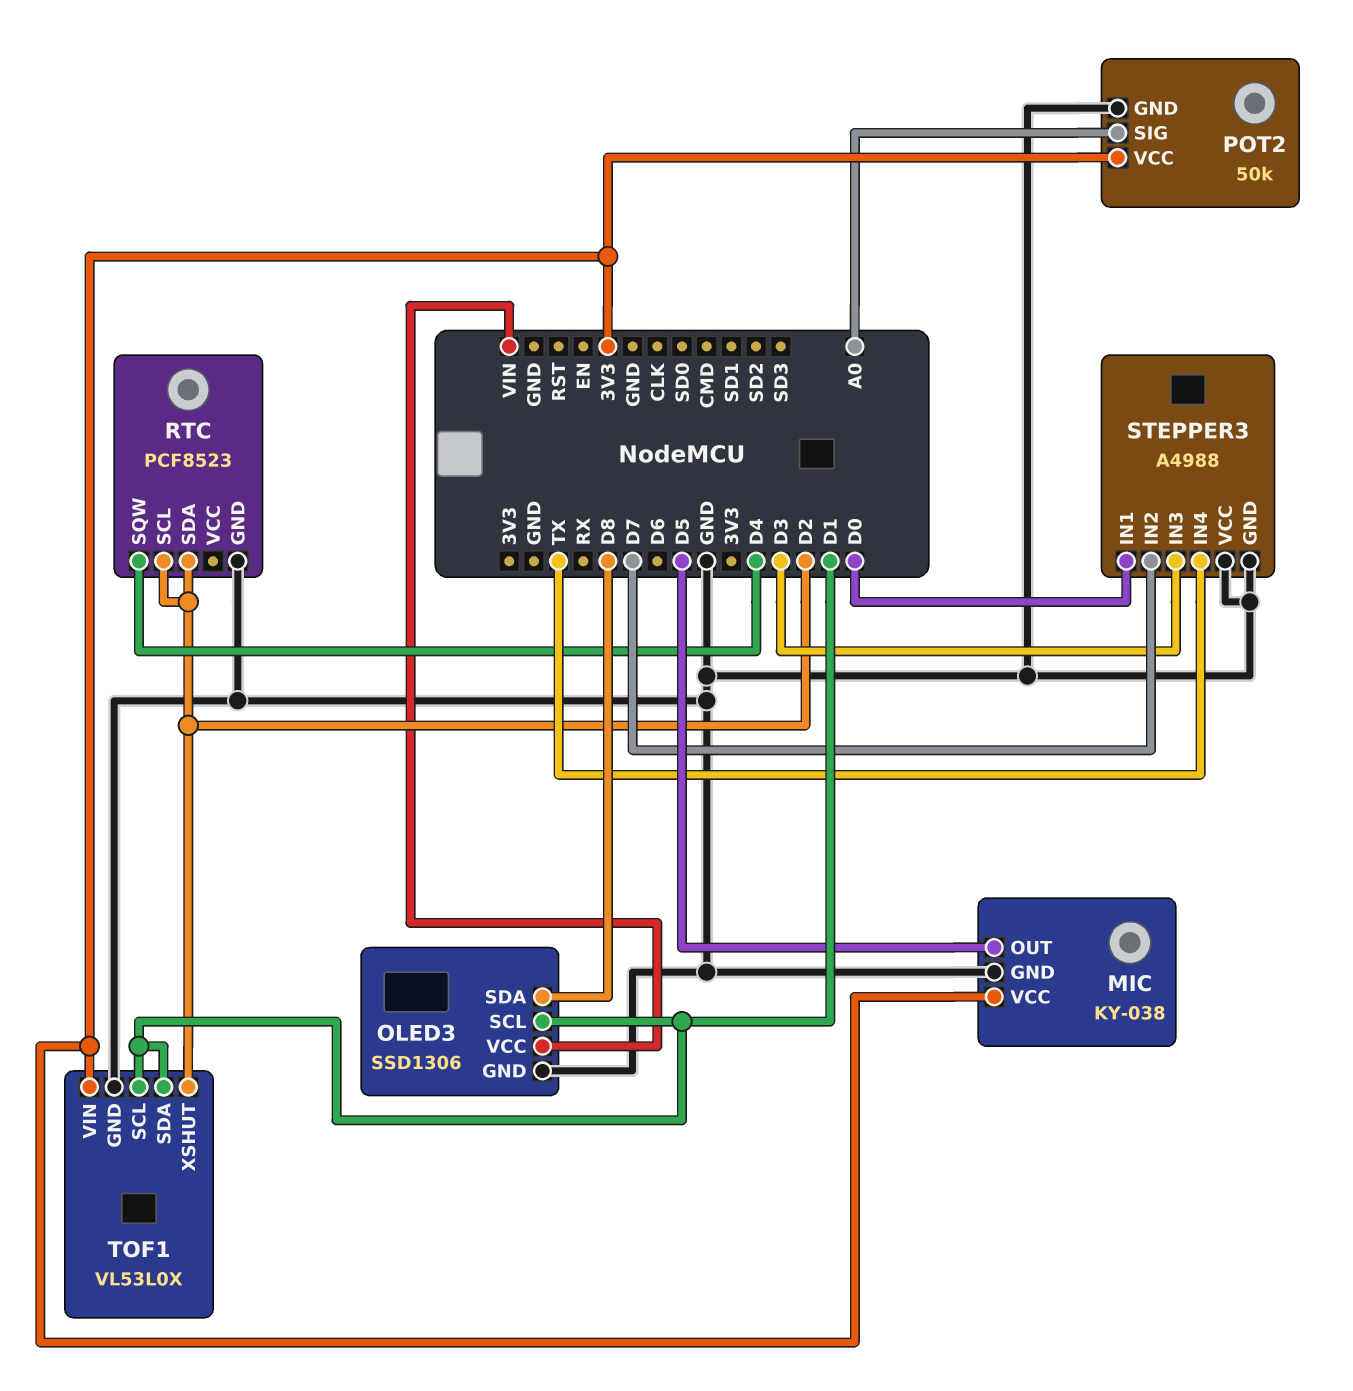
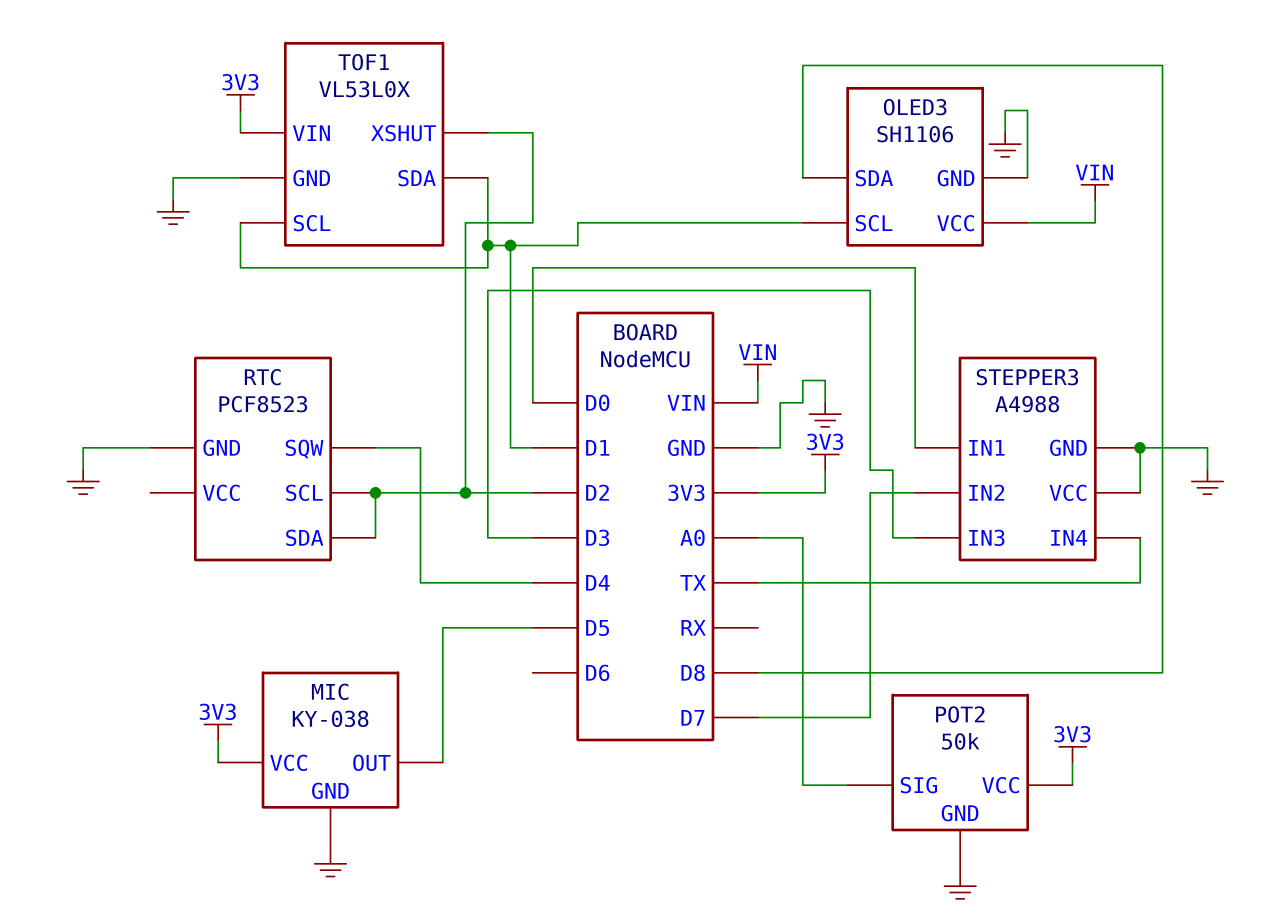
OLED3: SSD1306 -> SH1106

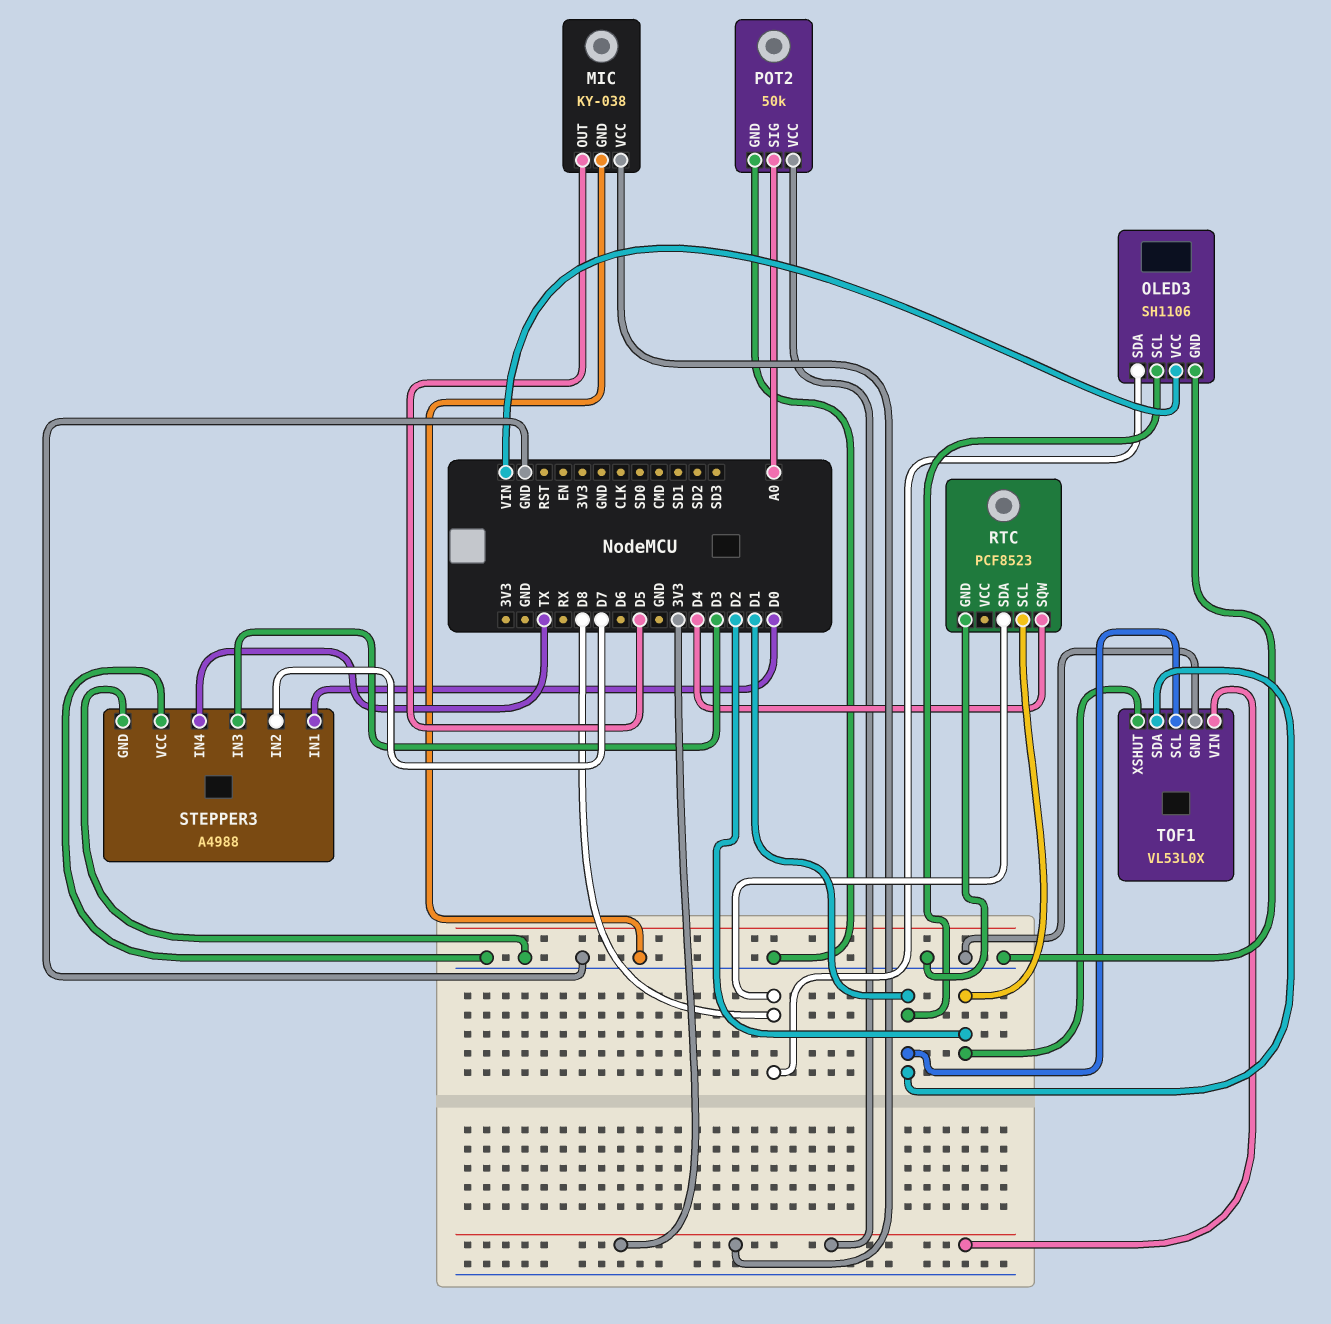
RTC pin SDA: D2 -> D8

